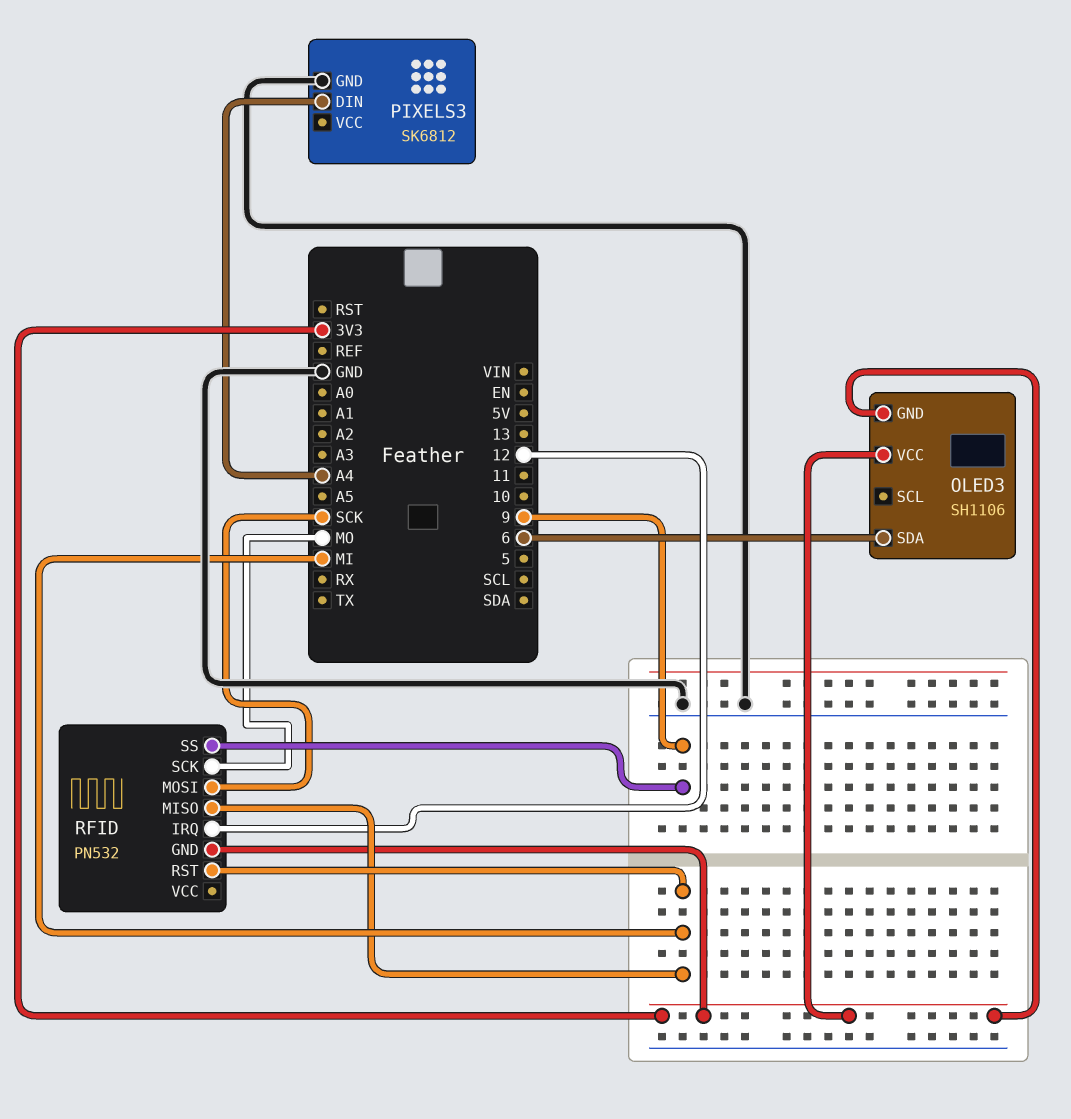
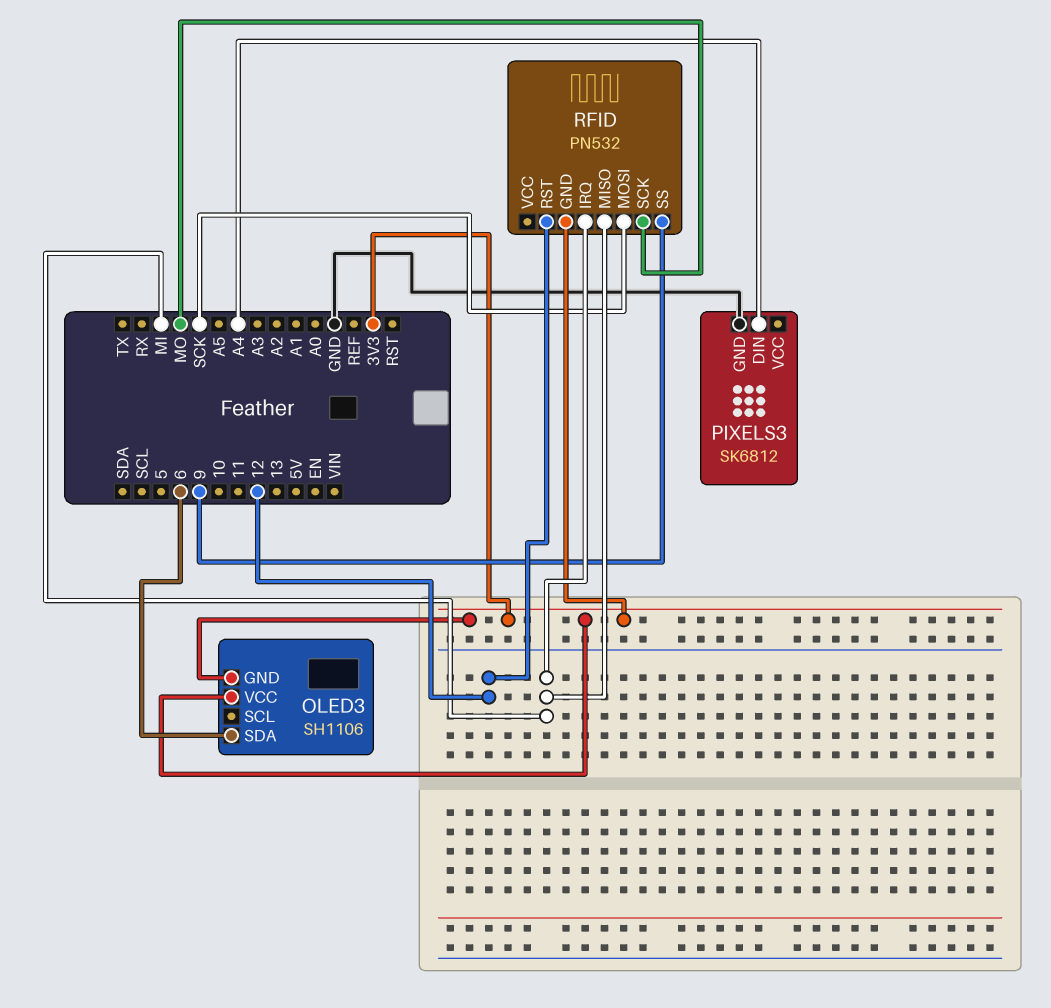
RFID pin IRQ: 12 -> MI
RFID pin RST: MI -> 12

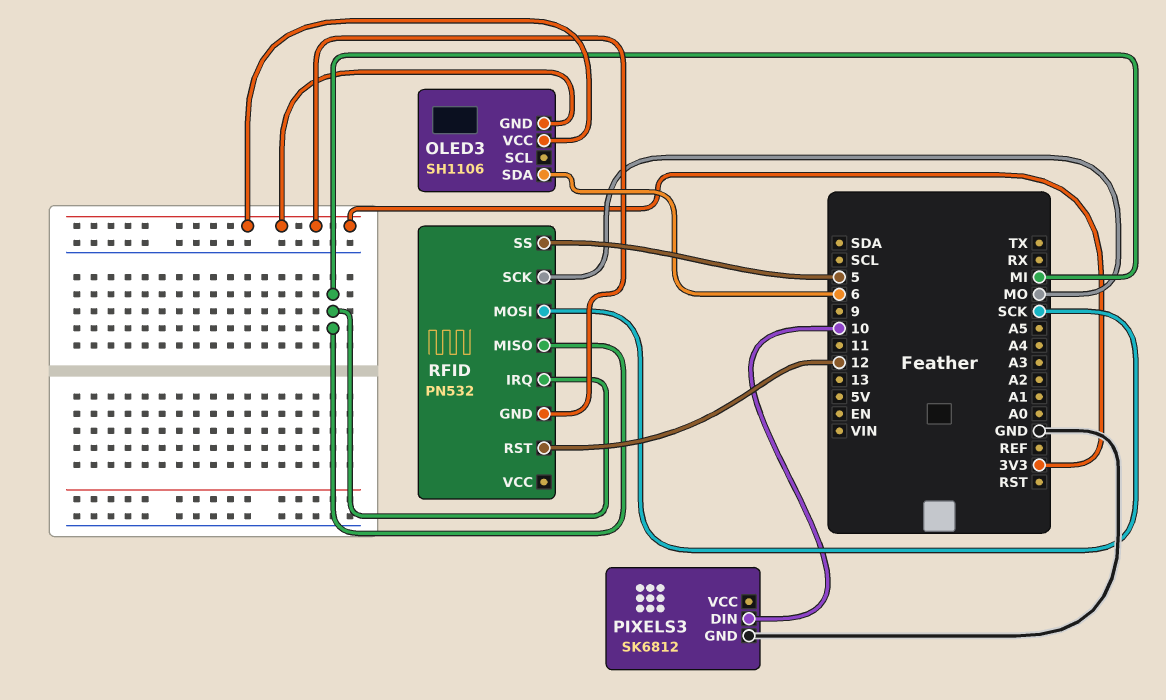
PIXELS3 pin DIN: A4 -> 10
RFID pin SS: 9 -> 5

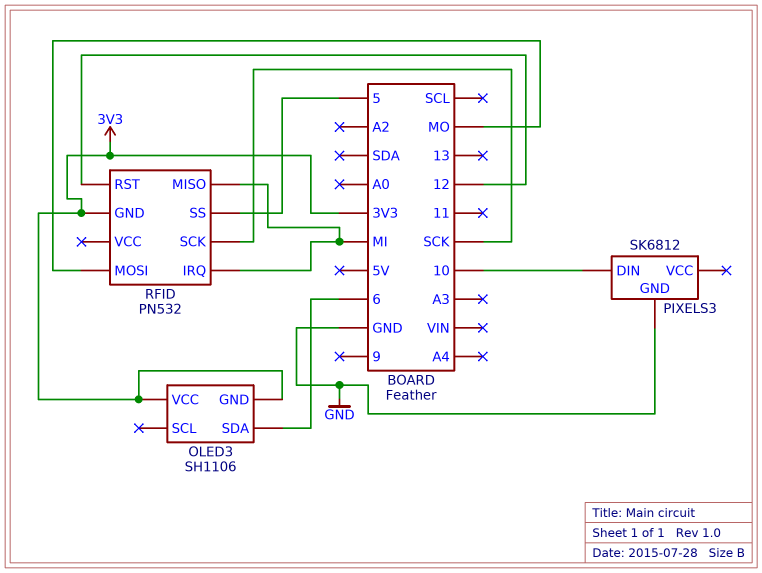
RFID pin MOSI: SCK -> MO
RFID pin SCK: MO -> SCK

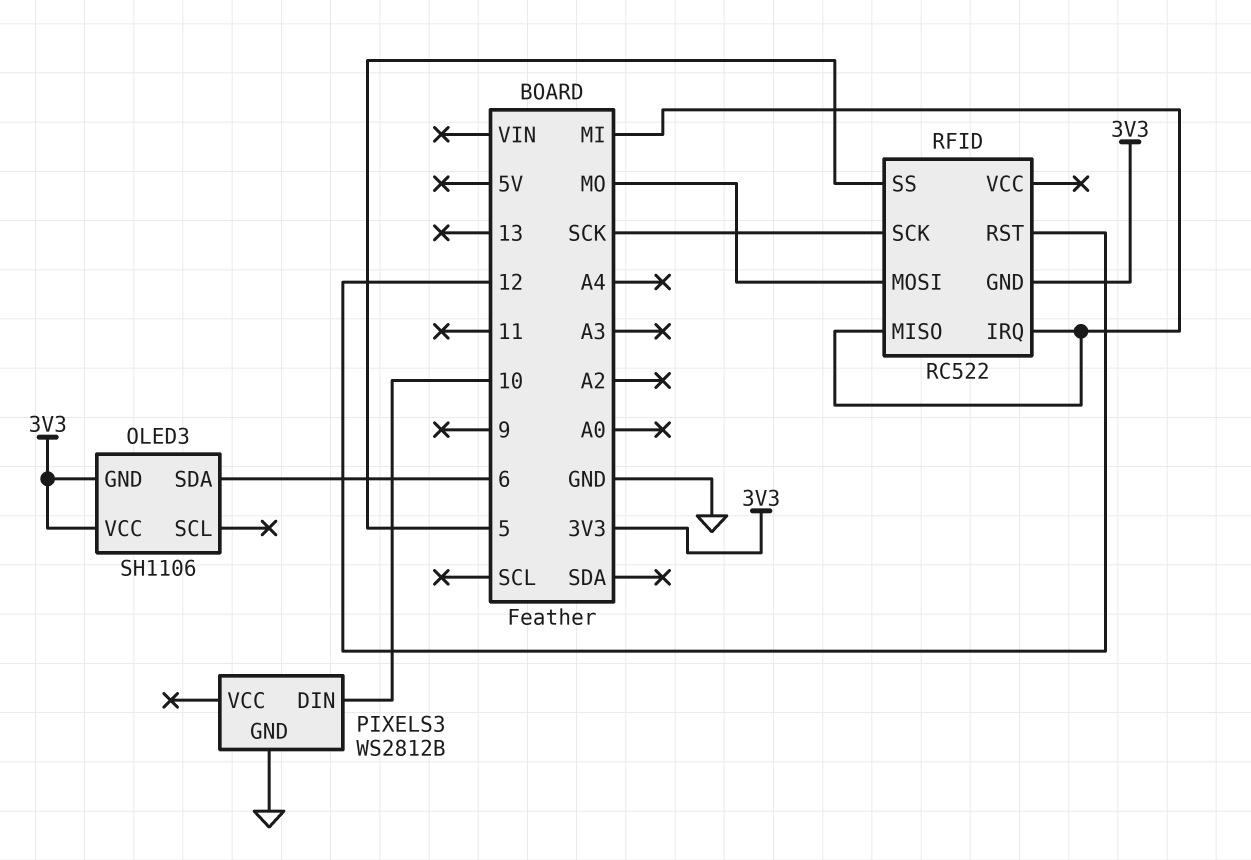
PIXELS3: SK6812 -> WS2812B
RFID: PN532 -> RC522

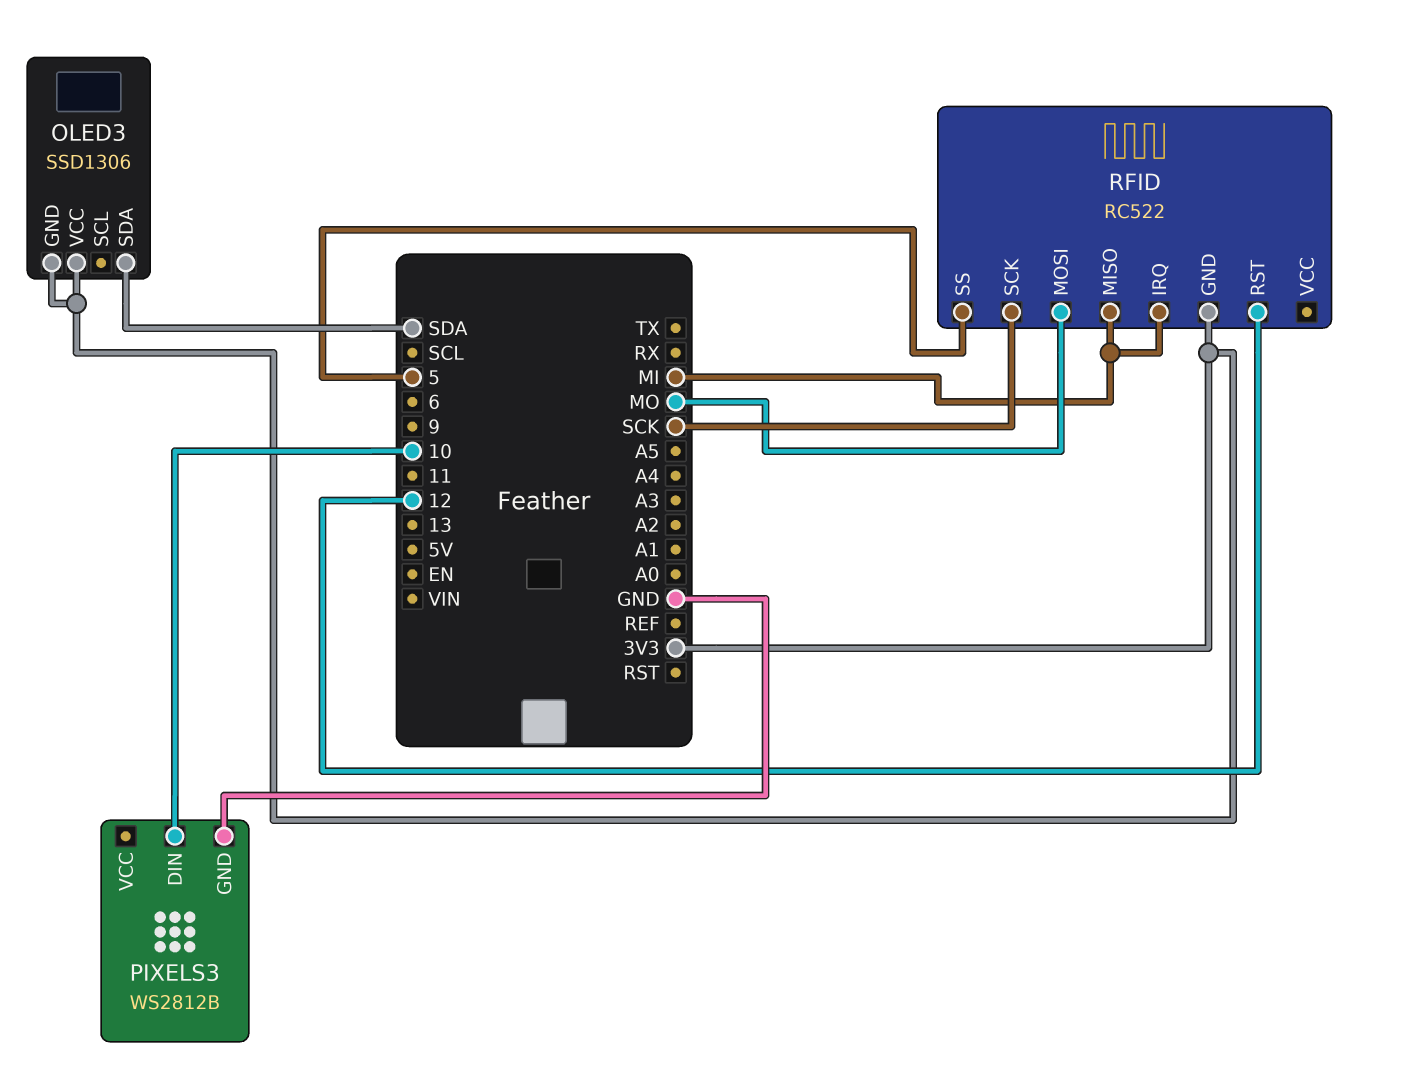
OLED3: SH1106 -> SSD1306
OLED3 pin SDA: 6 -> SDA

